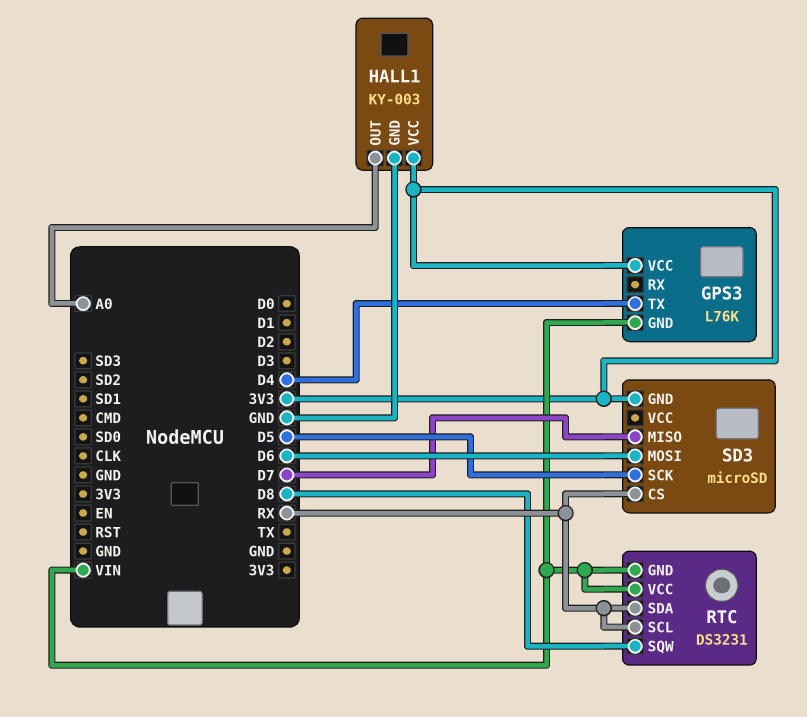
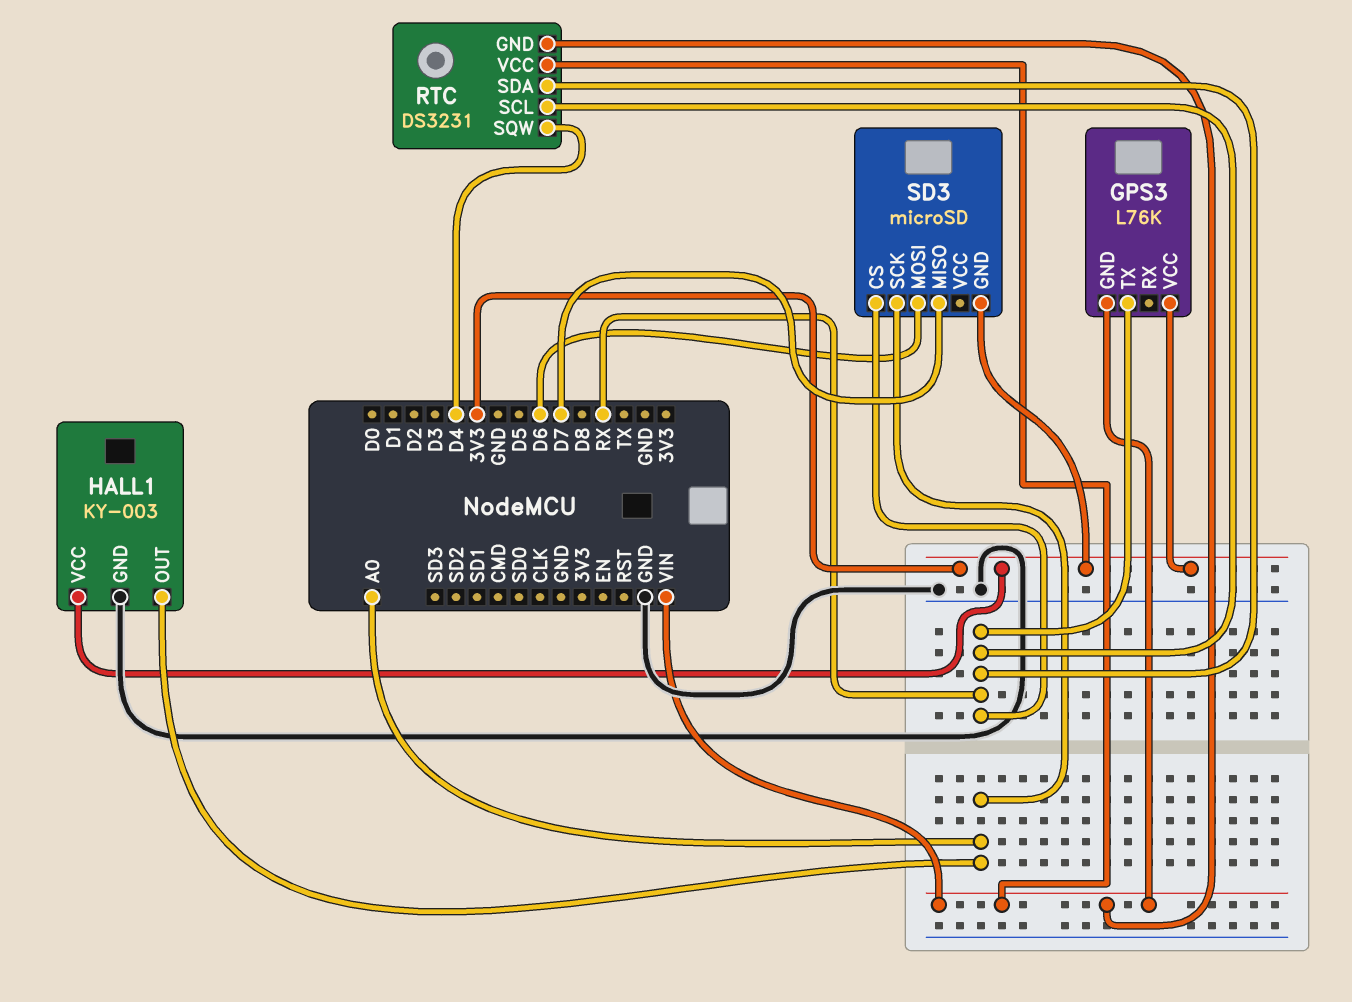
GPS3 pin TX: D4 -> RX
RTC pin SQW: D8 -> D4
SD3 pin SCK: D5 -> A0

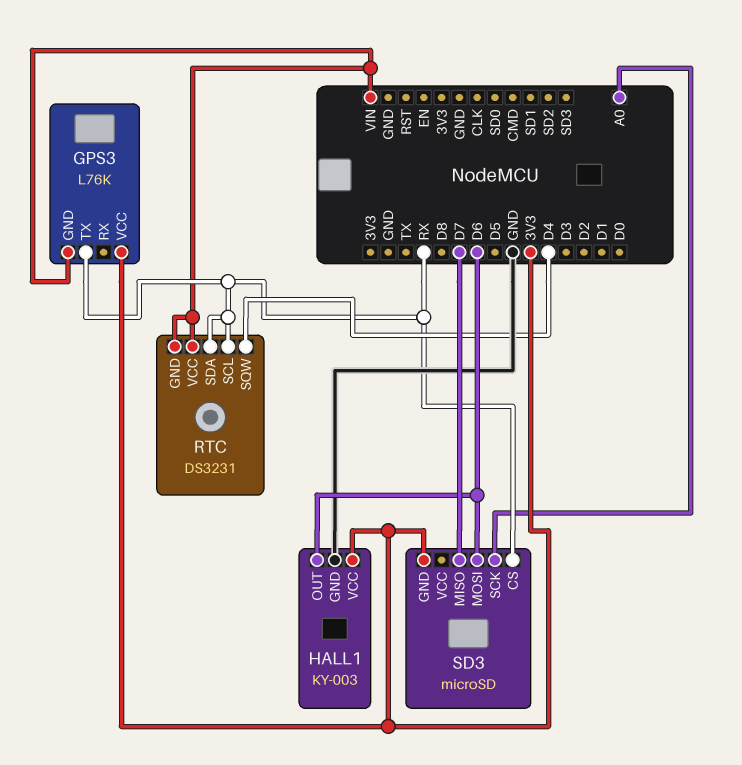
HALL1 pin OUT: A0 -> D6

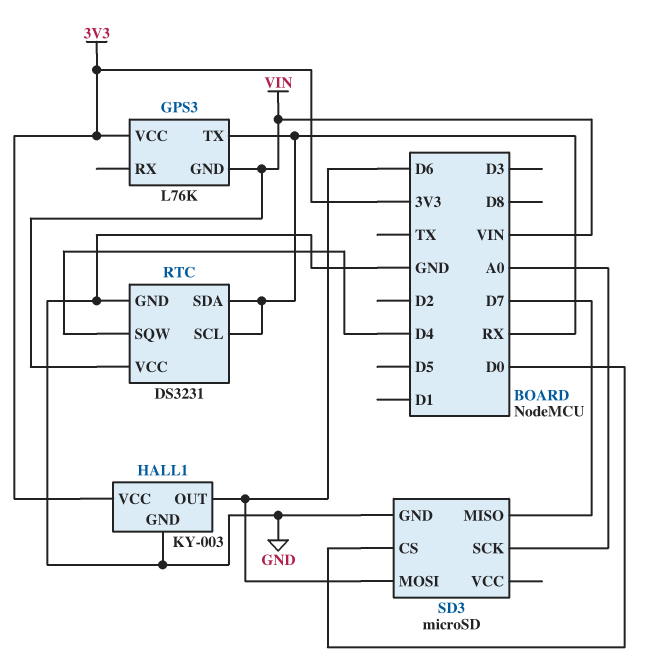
RTC pin GND: VIN -> GND
SD3 pin CS: RX -> D0
SD3 pin GND: 3V3 -> GND

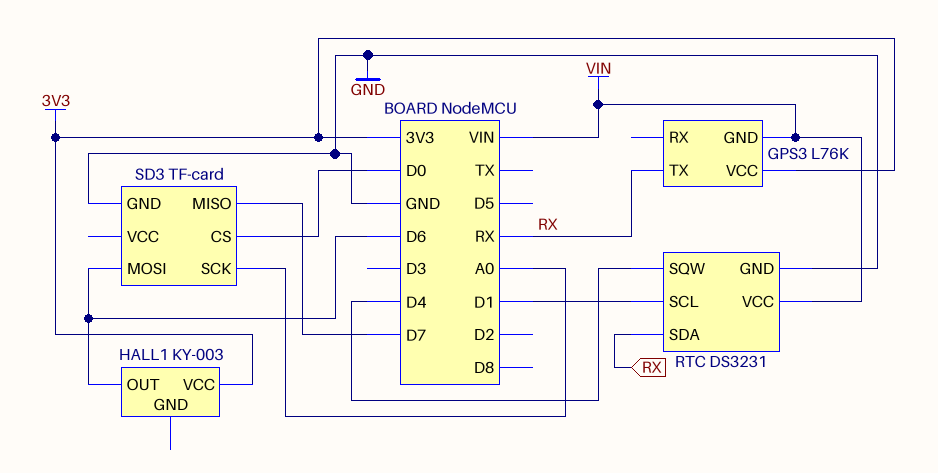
HALL1 pin GND: GND -> none
RTC pin SCL: RX -> D1
SD3: microSD -> TF-card

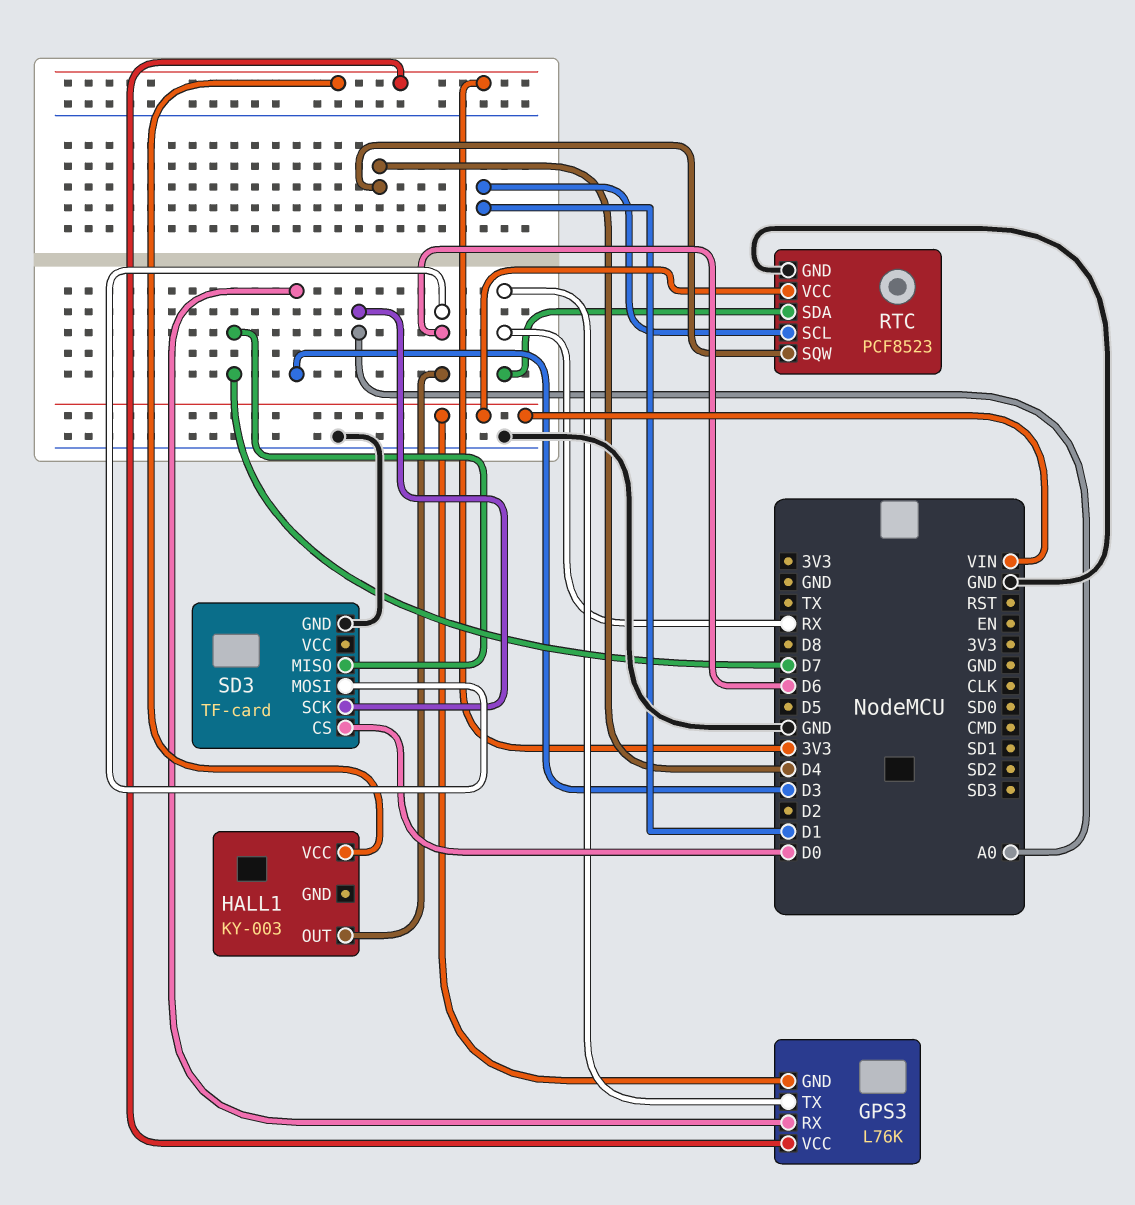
GPS3 pin RX: none -> D3
RTC: DS3231 -> PCF8523

